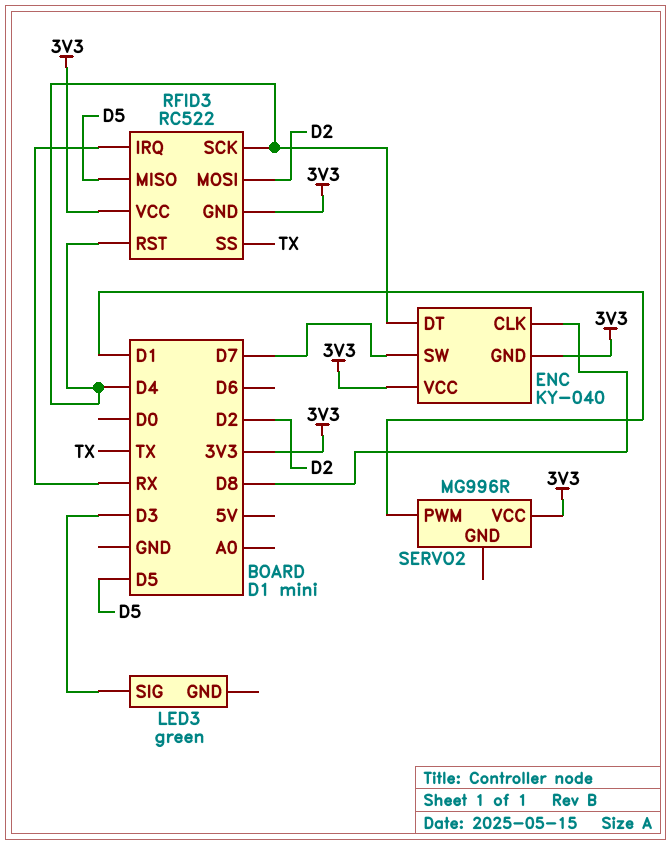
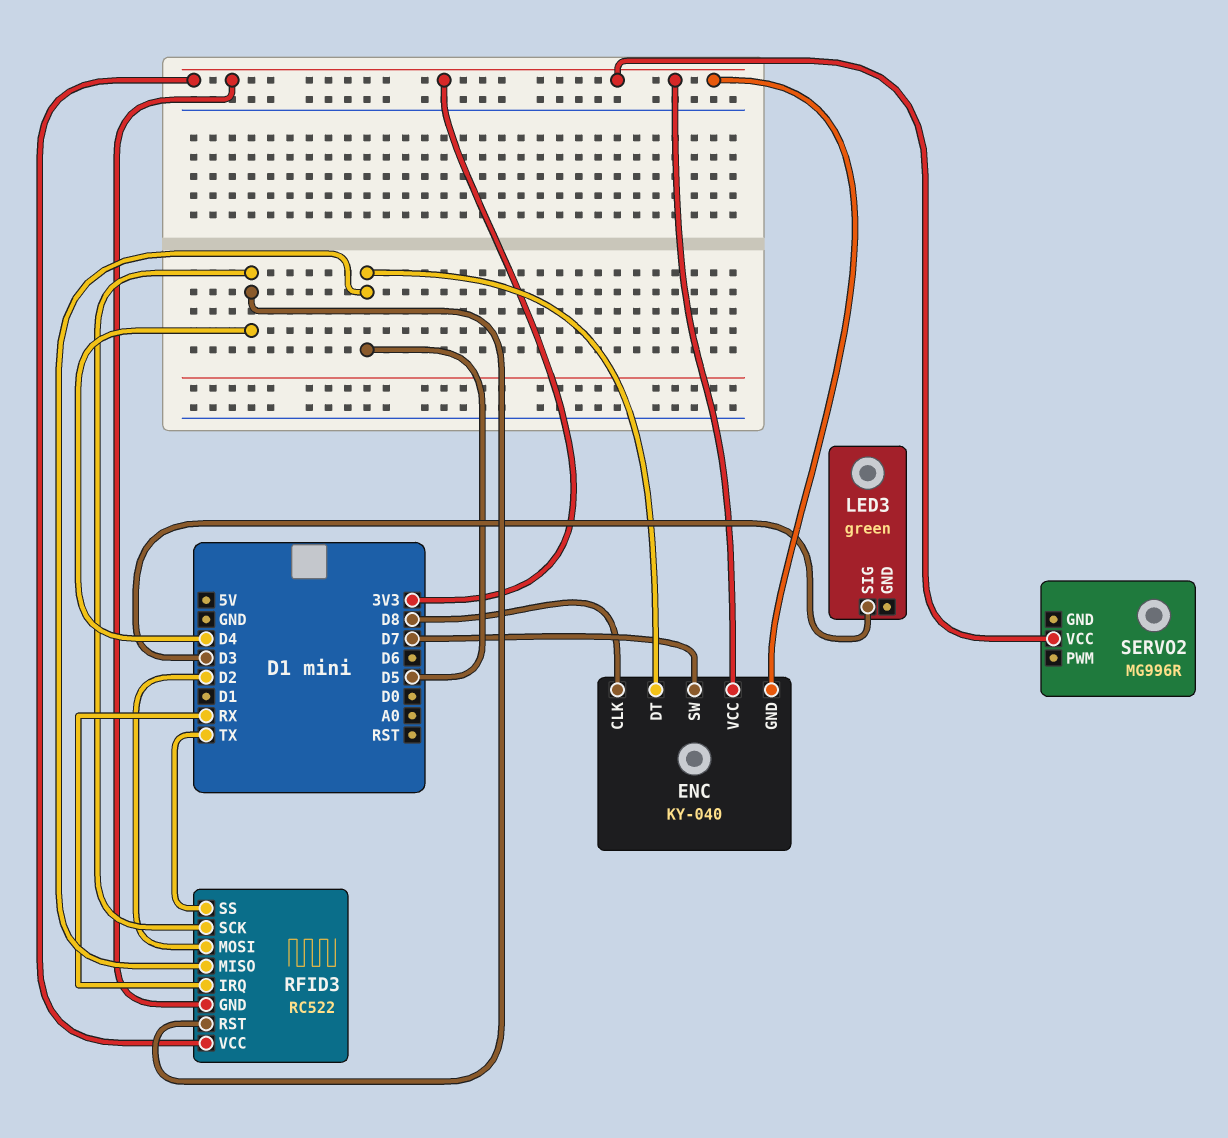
ENC pin DT: D4 -> D5
SERVO2 pin PWM: D1 -> none

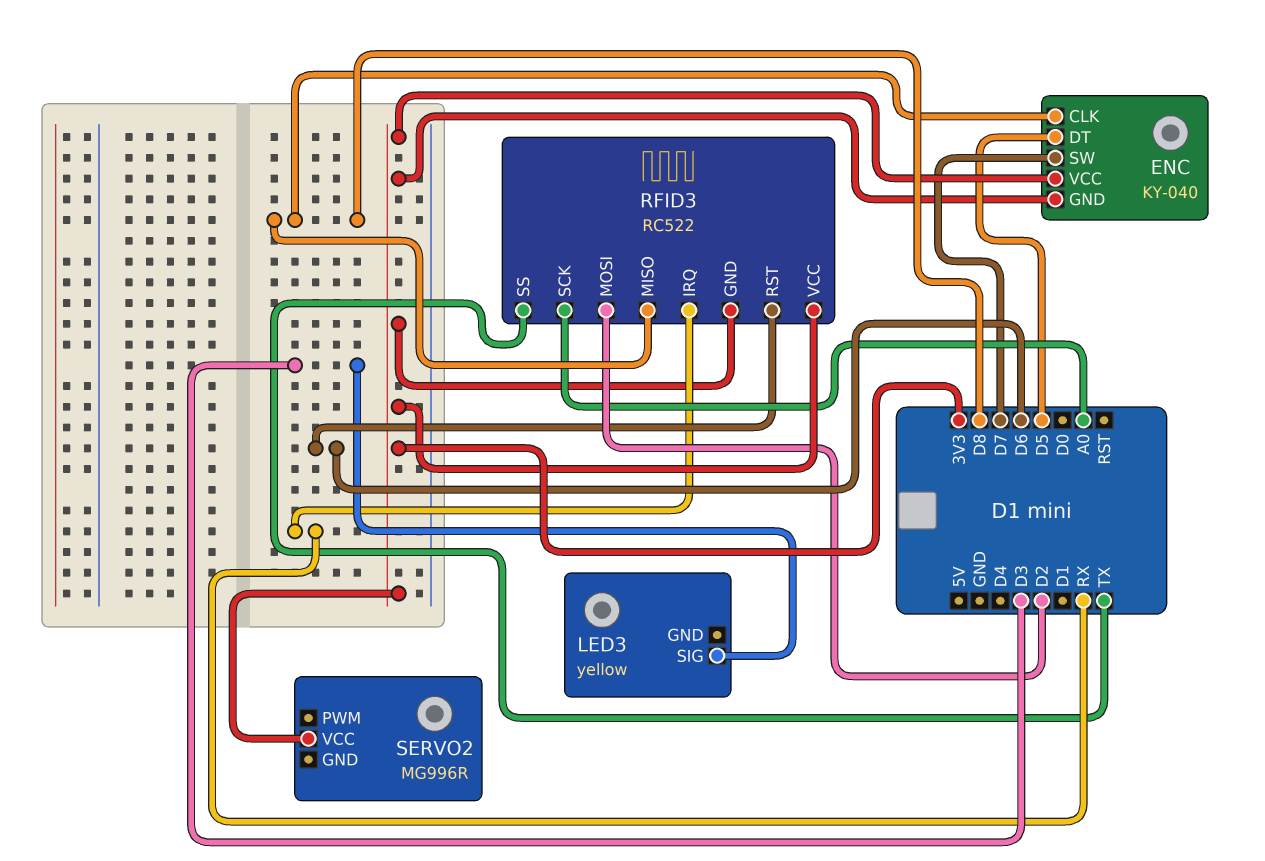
LED3: green -> yellow
RFID3 pin MISO: D5 -> D8
RFID3 pin RST: D4 -> D6
RFID3 pin SCK: D4 -> A0

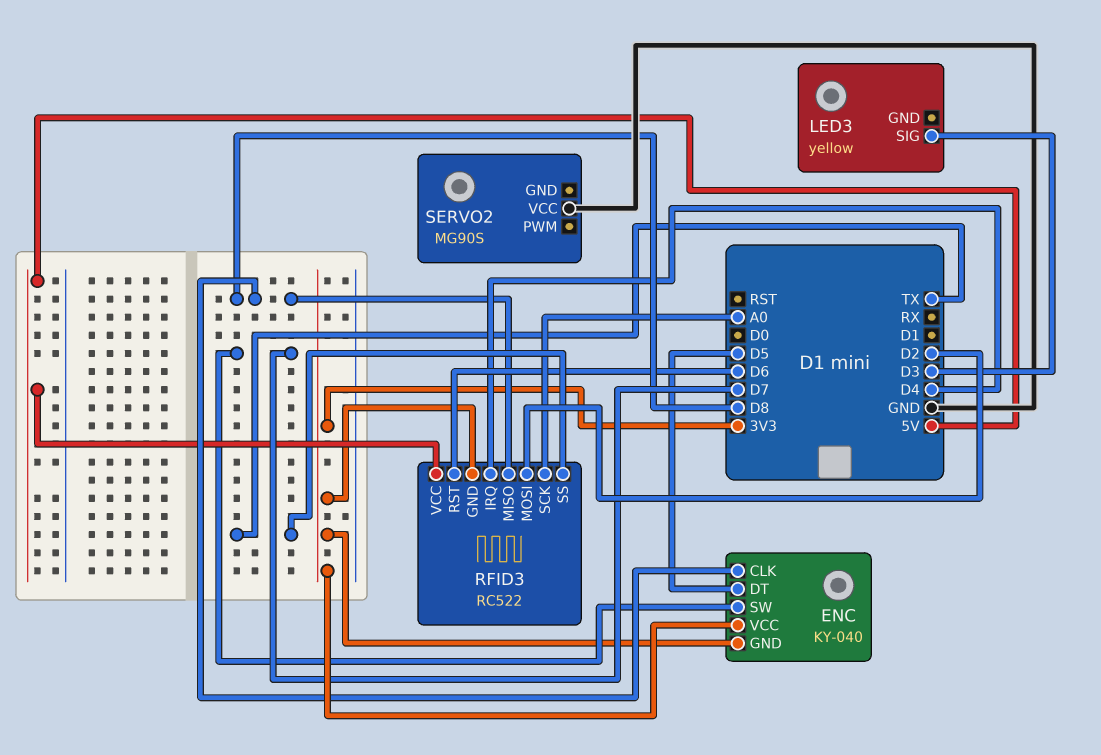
RFID3 pin IRQ: RX -> D4
RFID3 pin VCC: 3V3 -> 5V
SERVO2: MG996R -> MG90S
SERVO2 pin VCC: 3V3 -> GND

